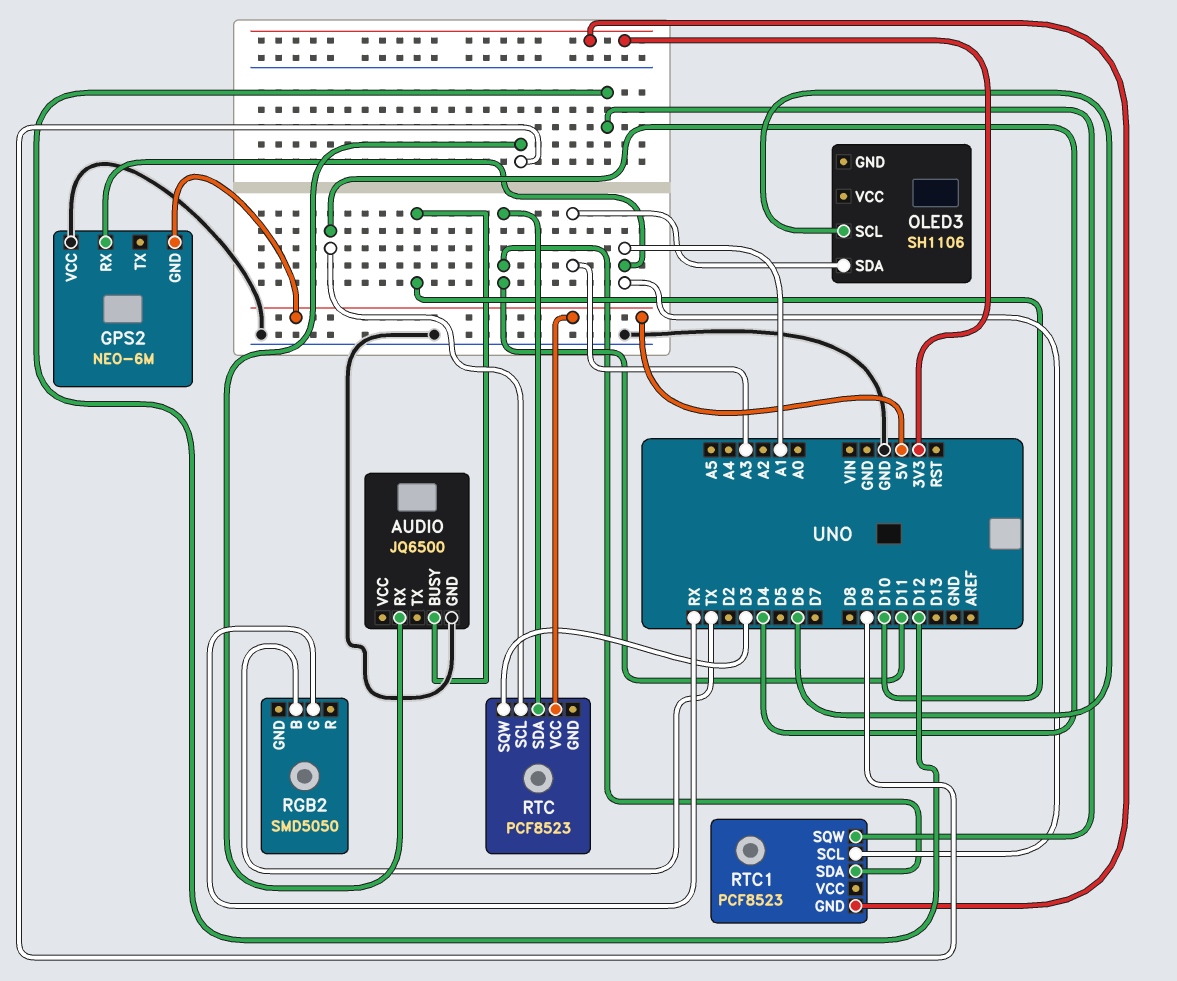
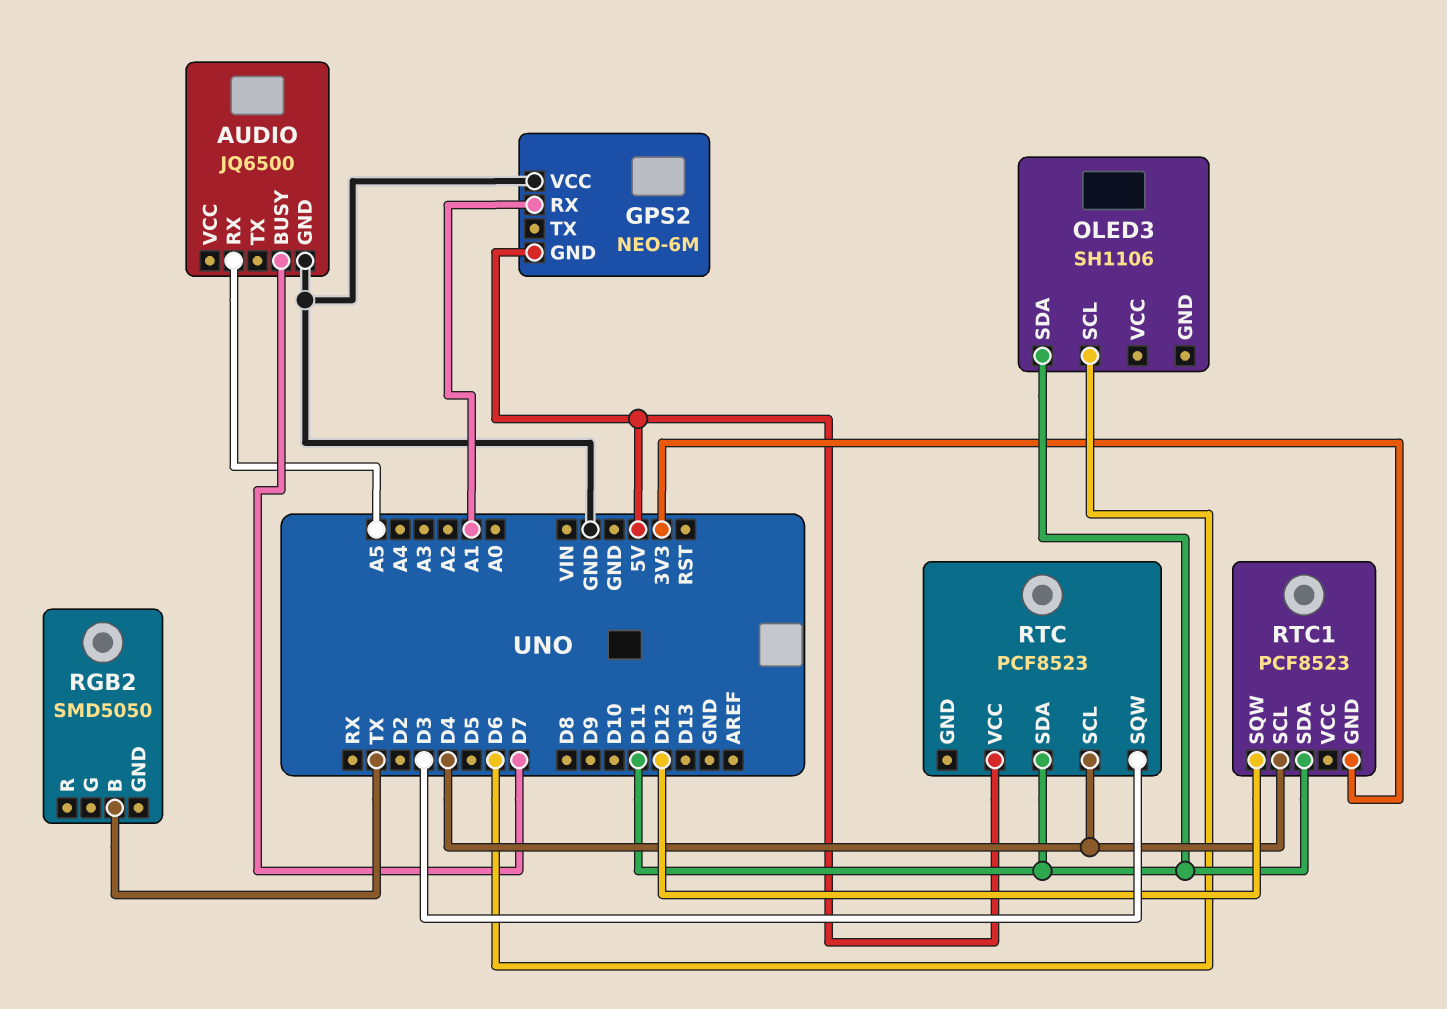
AUDIO pin BUSY: D10 -> D7
AUDIO pin RX: D9 -> A5
OLED3 pin SDA: A3 -> D11
RGB2 pin G: RX -> none
RTC1 pin SCL: A1 -> D4

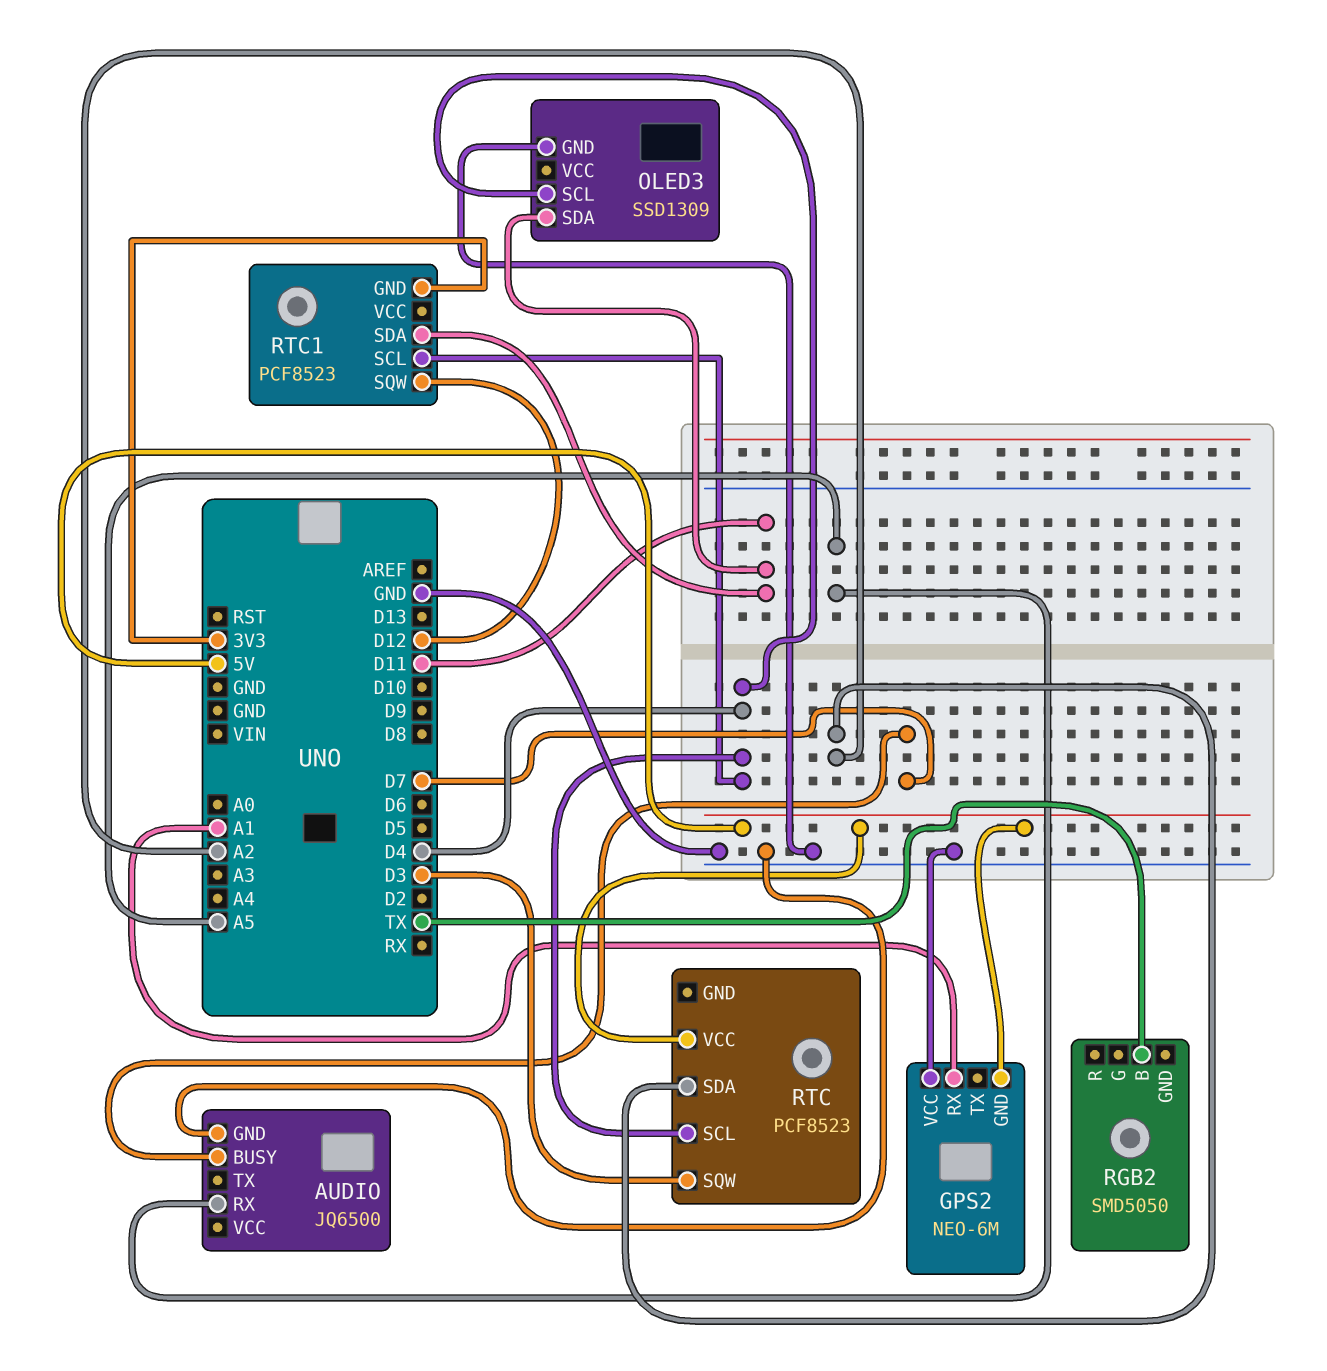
OLED3: SH1106 -> SSD1309
OLED3 pin GND: none -> GND
OLED3 pin SCL: D6 -> D4
RTC pin SDA: D11 -> A2

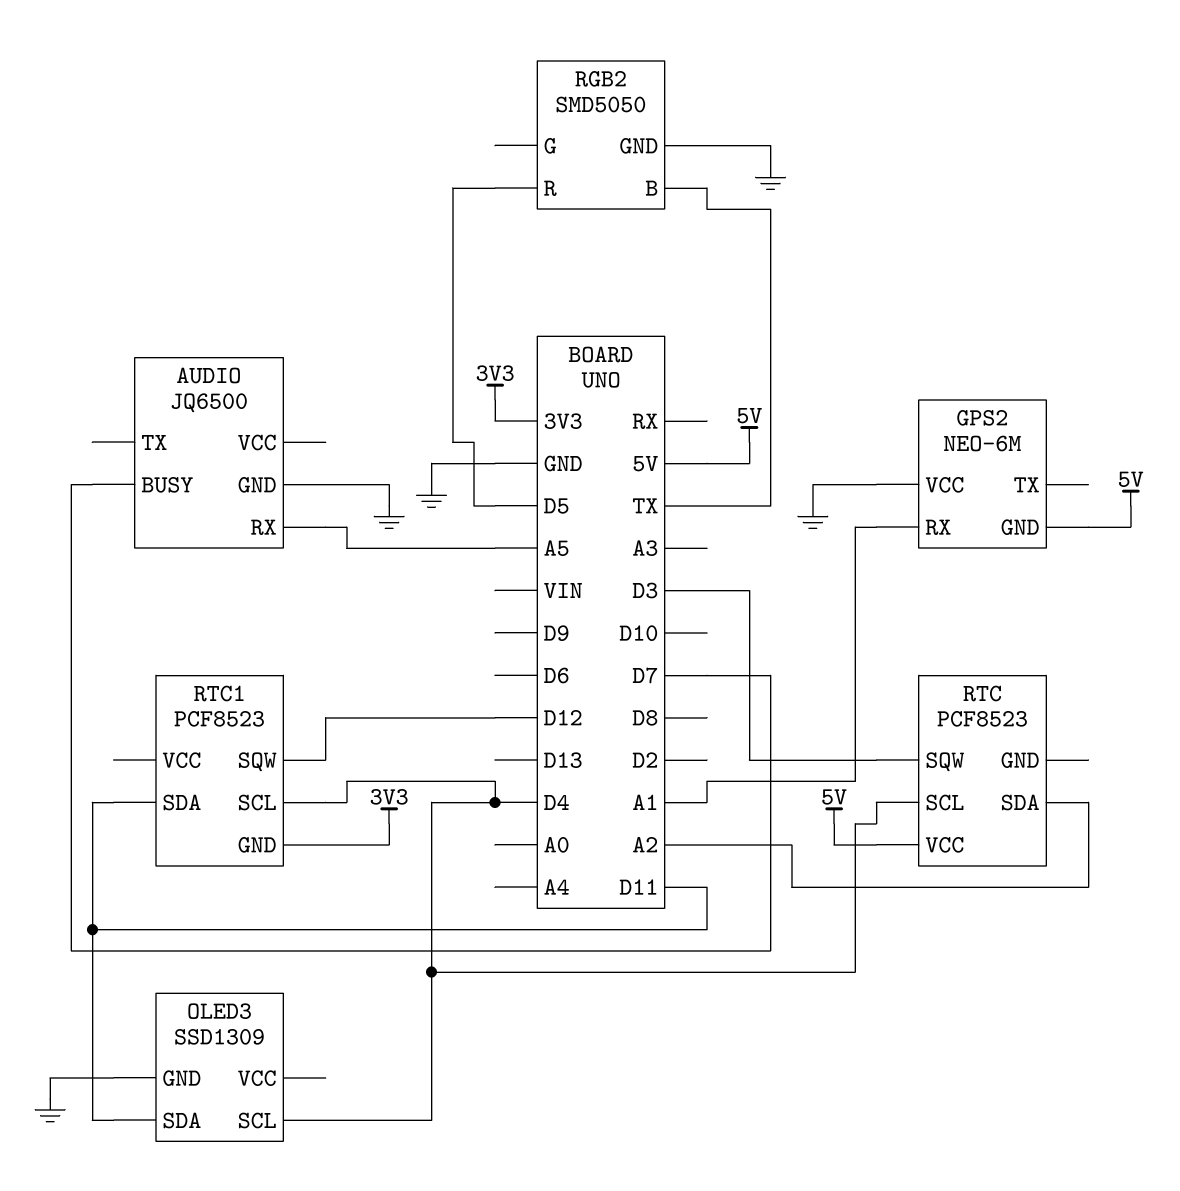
RGB2 pin GND: none -> GND
RGB2 pin R: none -> D5

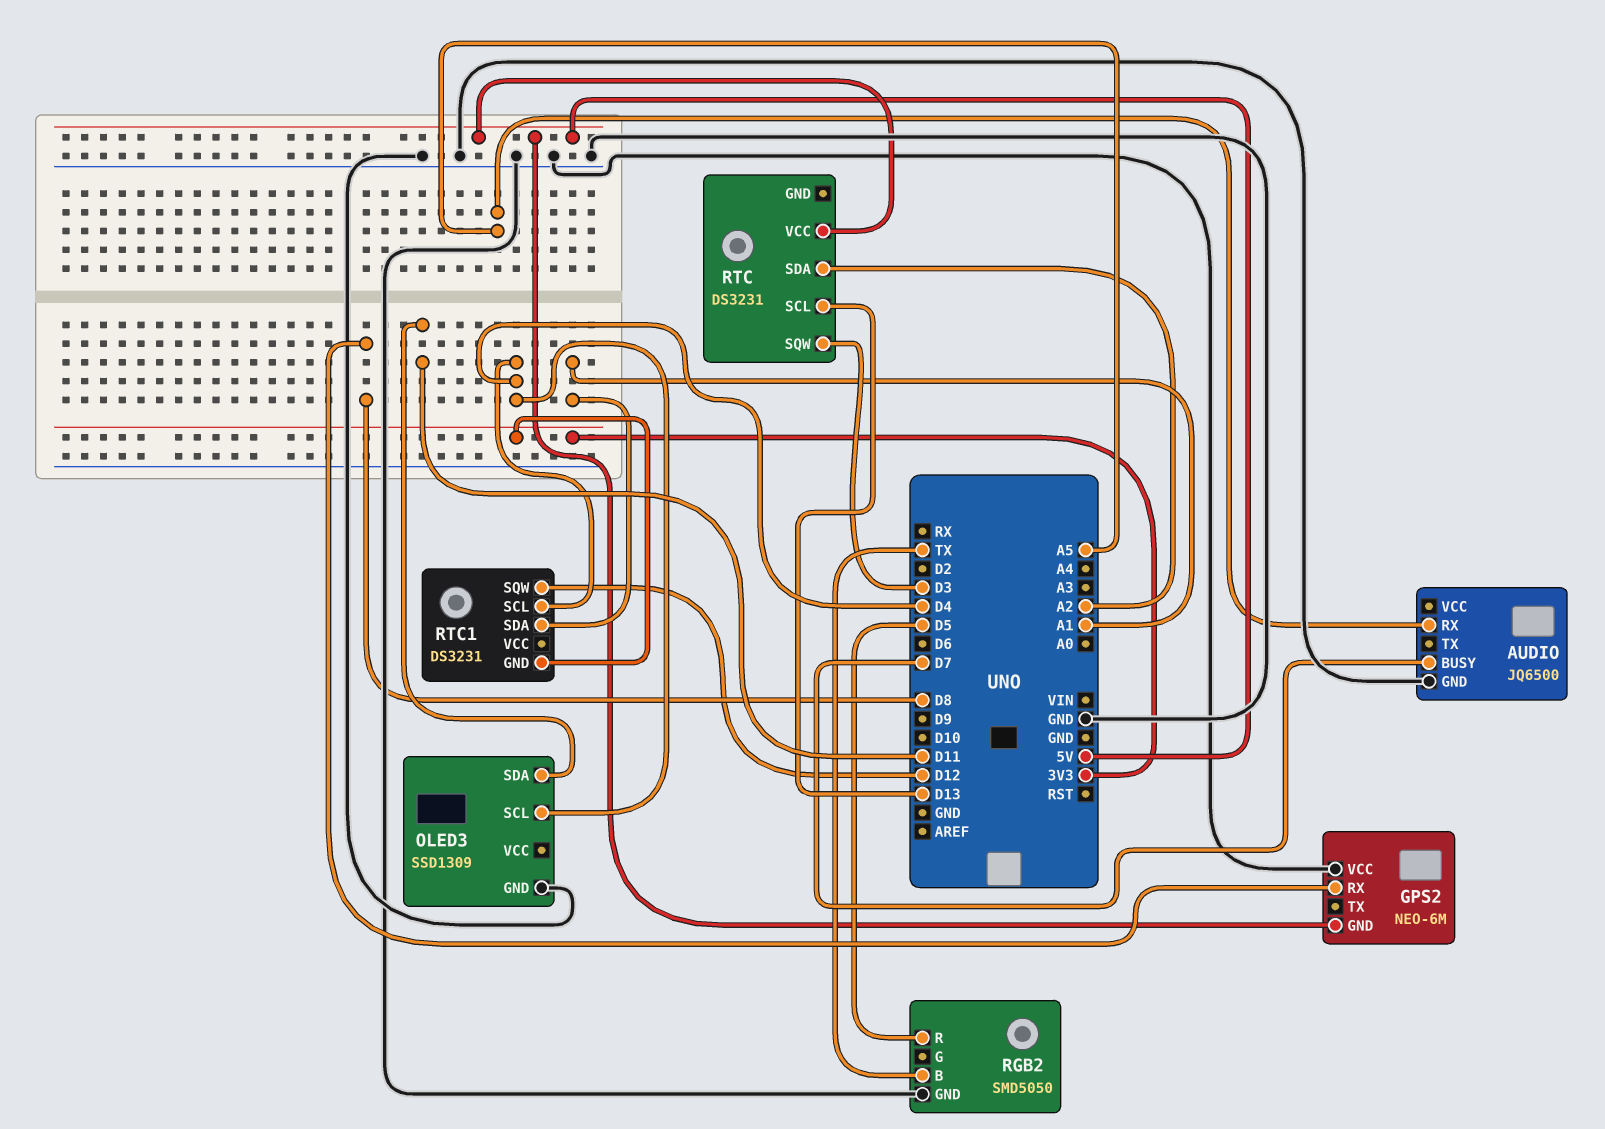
GPS2 pin RX: A1 -> D8
RTC: PCF8523 -> DS3231
RTC pin SCL: D4 -> D13
RTC1: PCF8523 -> DS3231
RTC1 pin SDA: D11 -> A1

